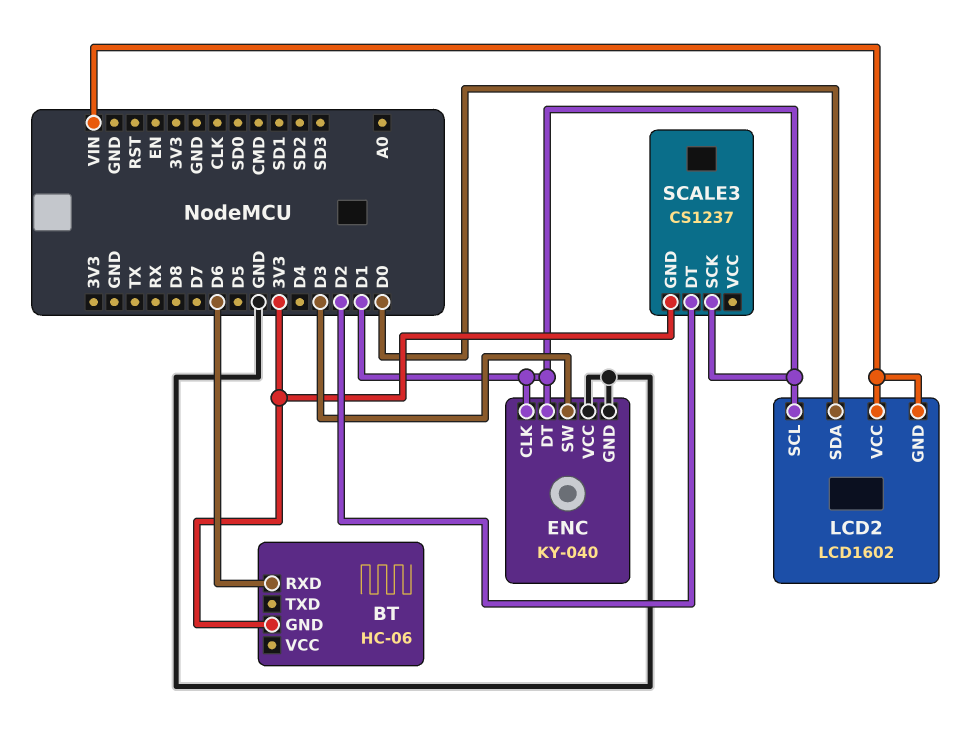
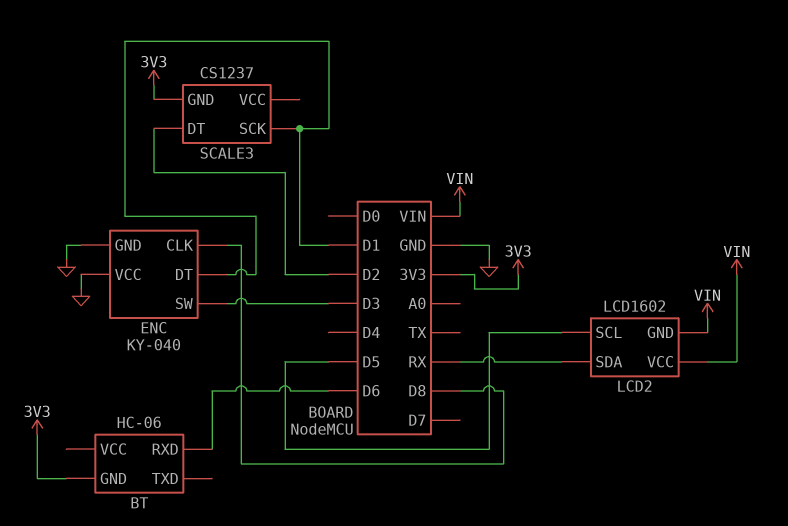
ENC pin CLK: D1 -> D8
LCD2 pin SCL: D1 -> D5
LCD2 pin SDA: D0 -> RX

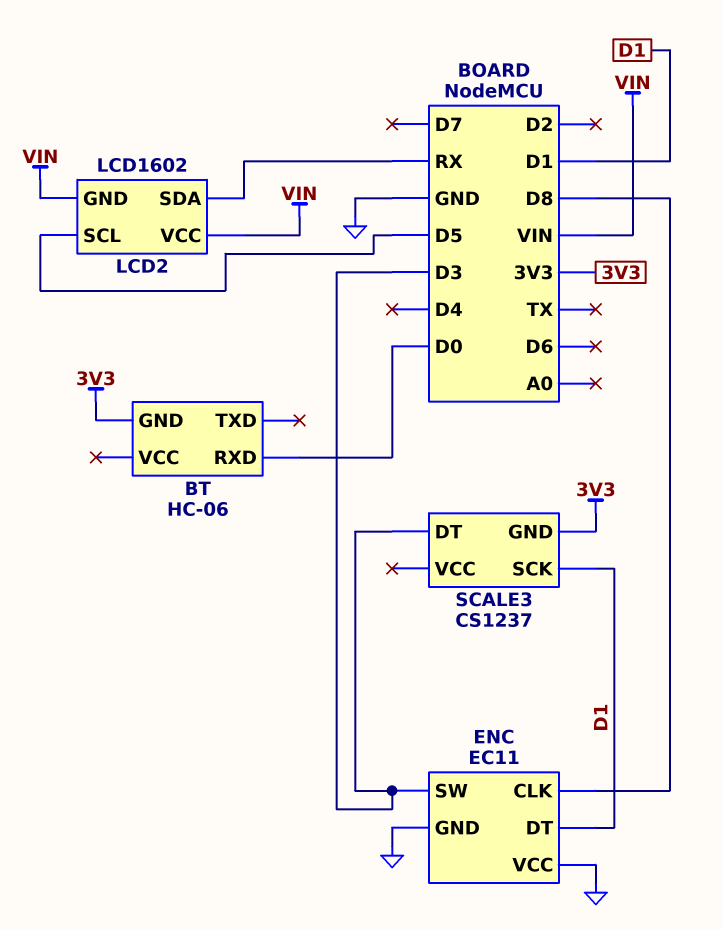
BT pin RXD: D6 -> D0
ENC: KY-040 -> EC11
SCALE3 pin DT: D2 -> D3

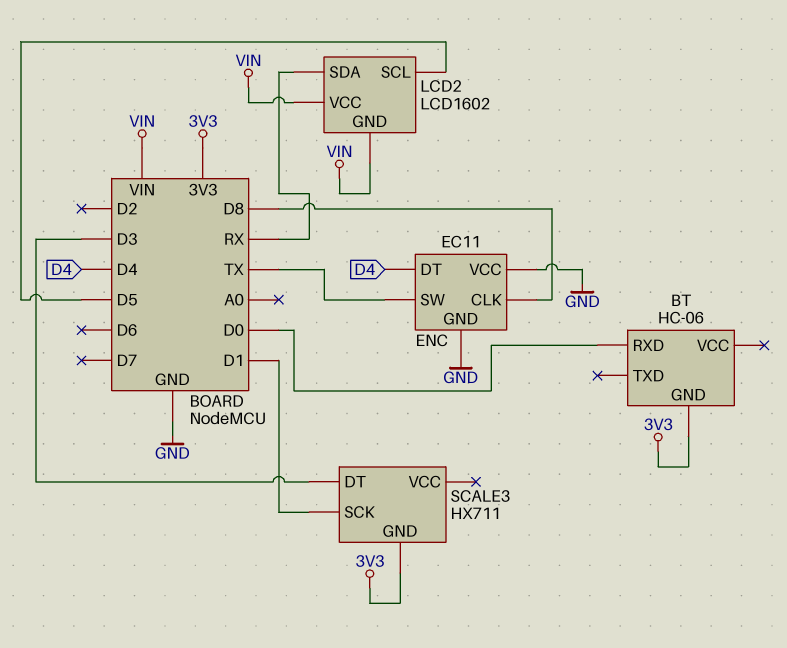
ENC pin DT: D1 -> D4
ENC pin SW: D3 -> TX
SCALE3: CS1237 -> HX711

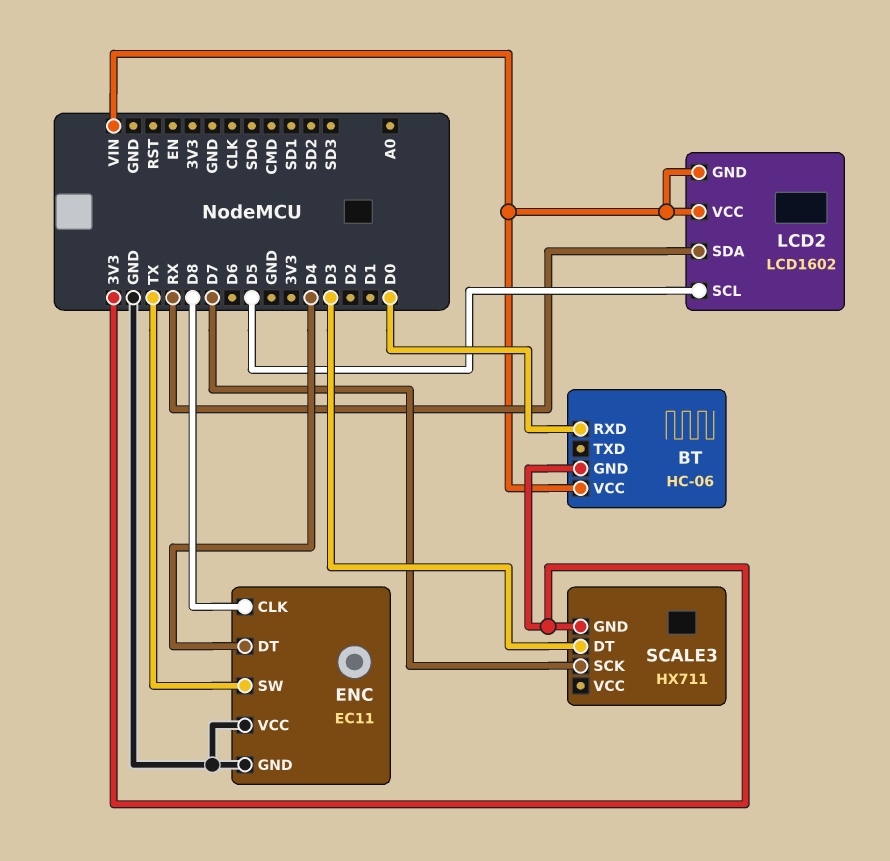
BT pin VCC: none -> VIN
SCALE3 pin SCK: D1 -> D7

